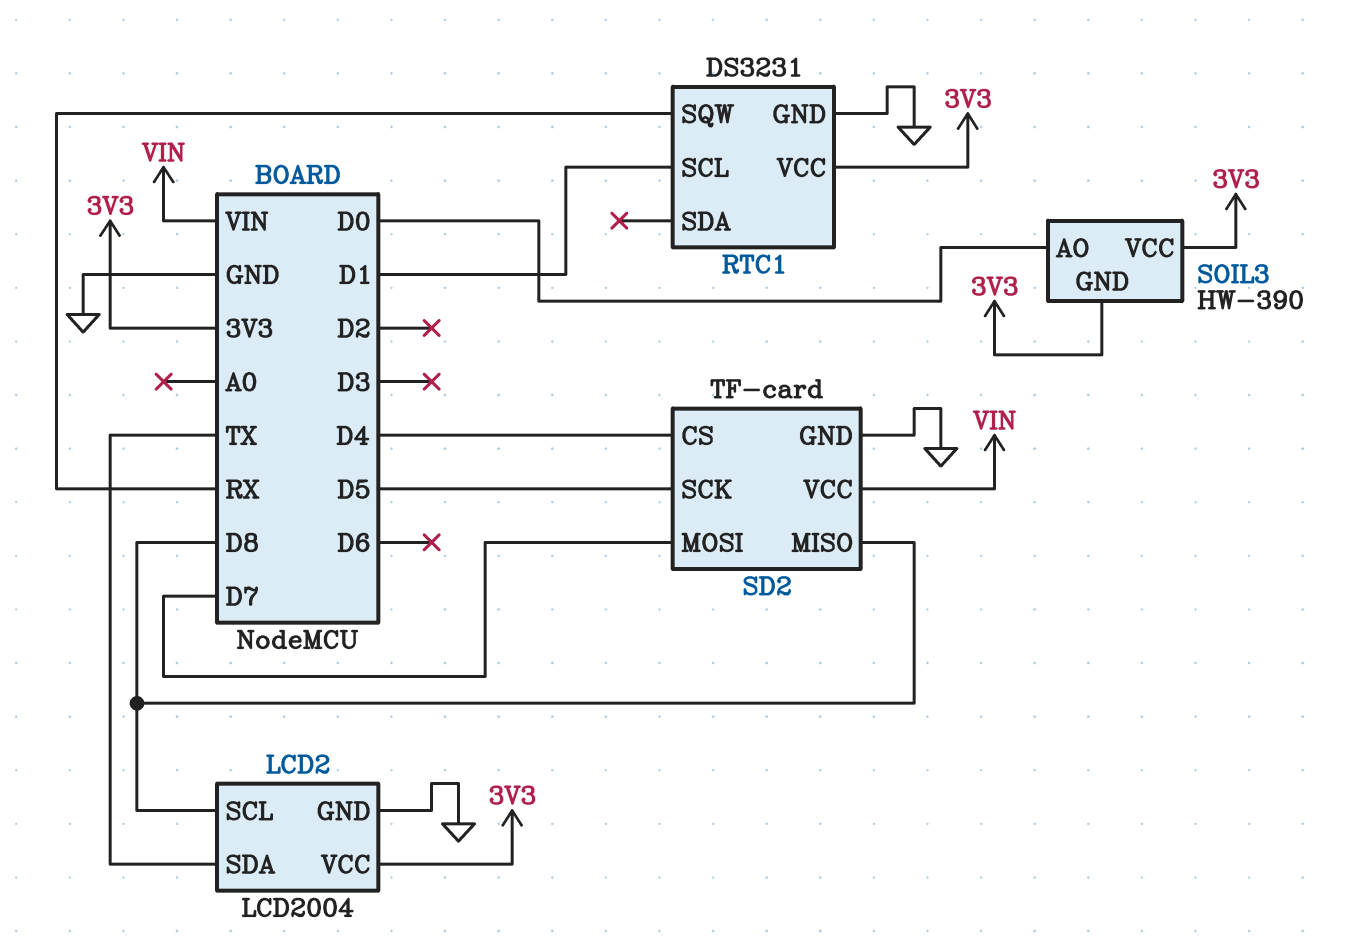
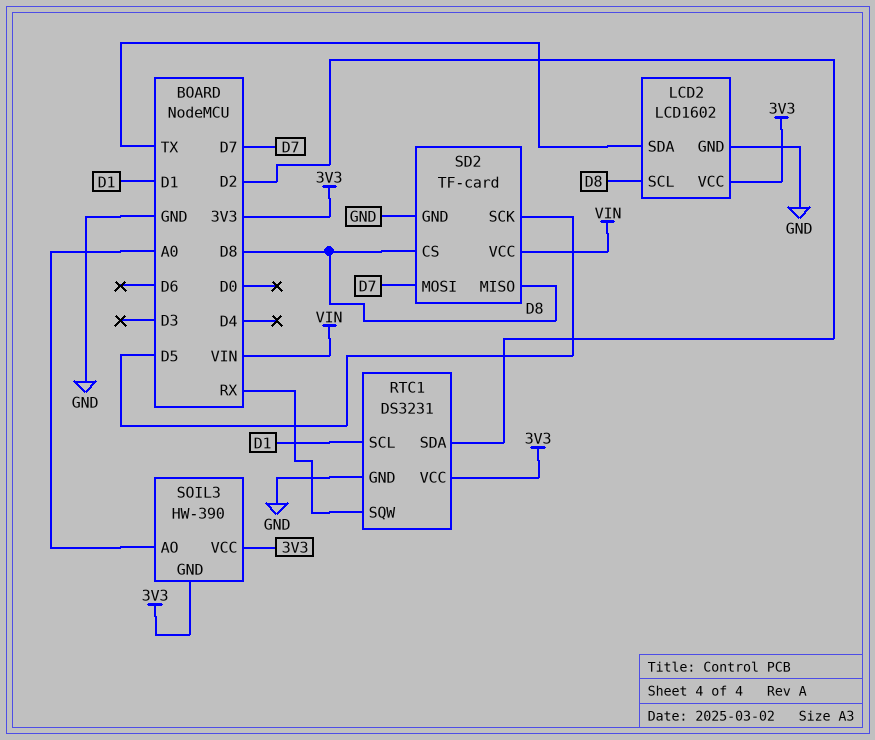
LCD2: LCD2004 -> LCD1602
RTC1 pin SDA: none -> D2
SD2 pin CS: D4 -> D8
SOIL3 pin AO: D0 -> A0

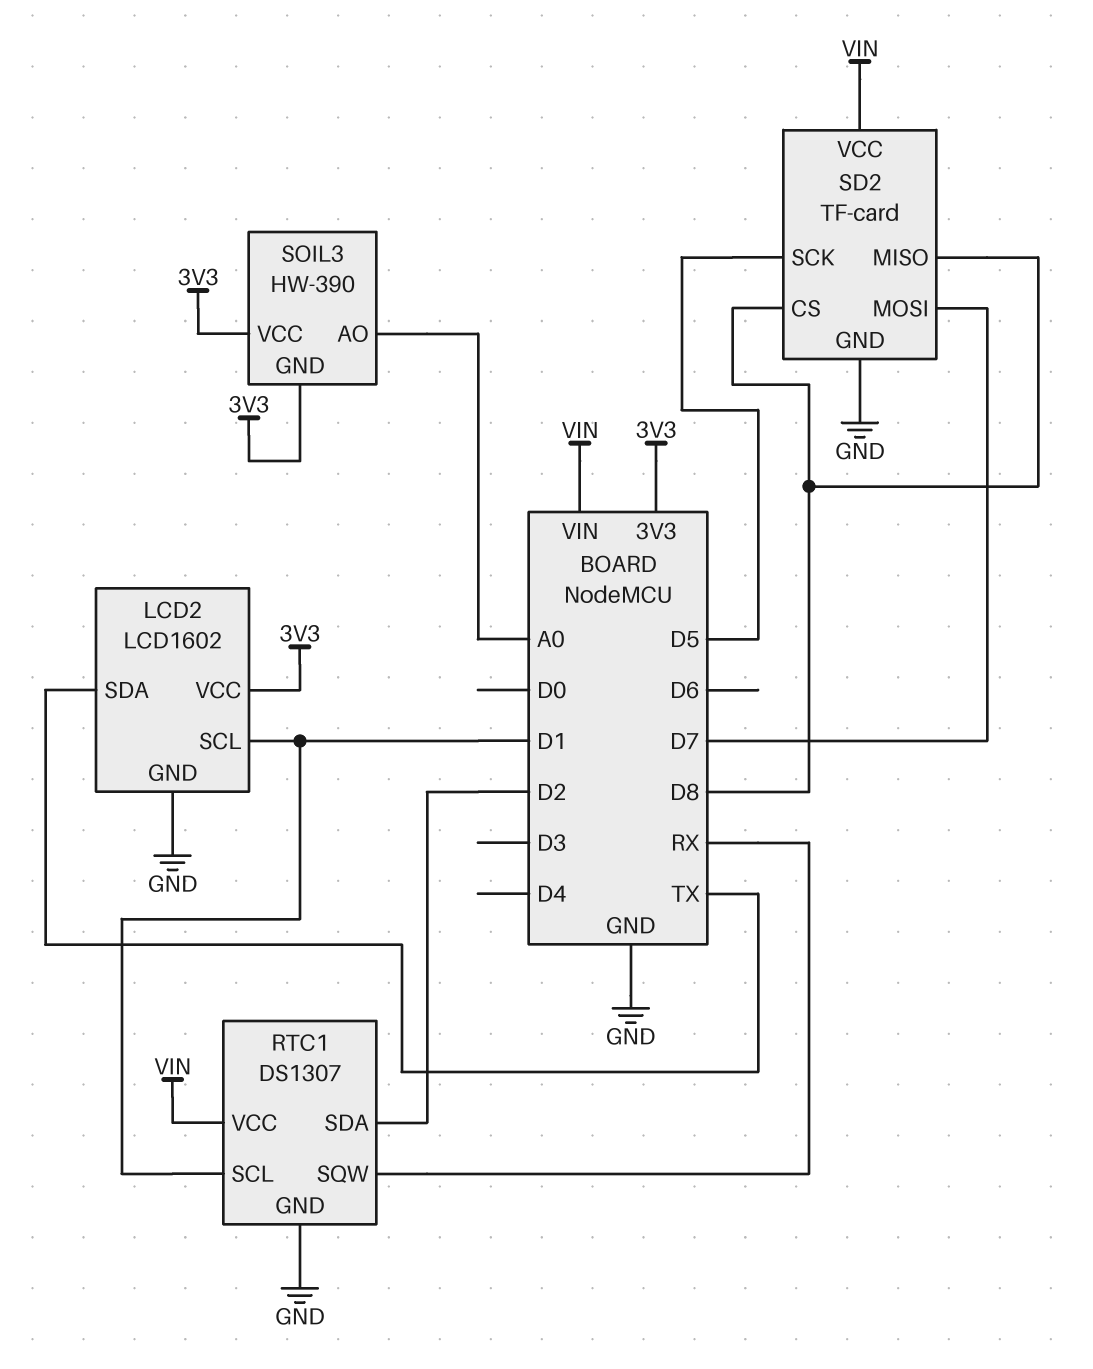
LCD2 pin SCL: D8 -> D1
RTC1: DS3231 -> DS1307
RTC1 pin VCC: 3V3 -> VIN

